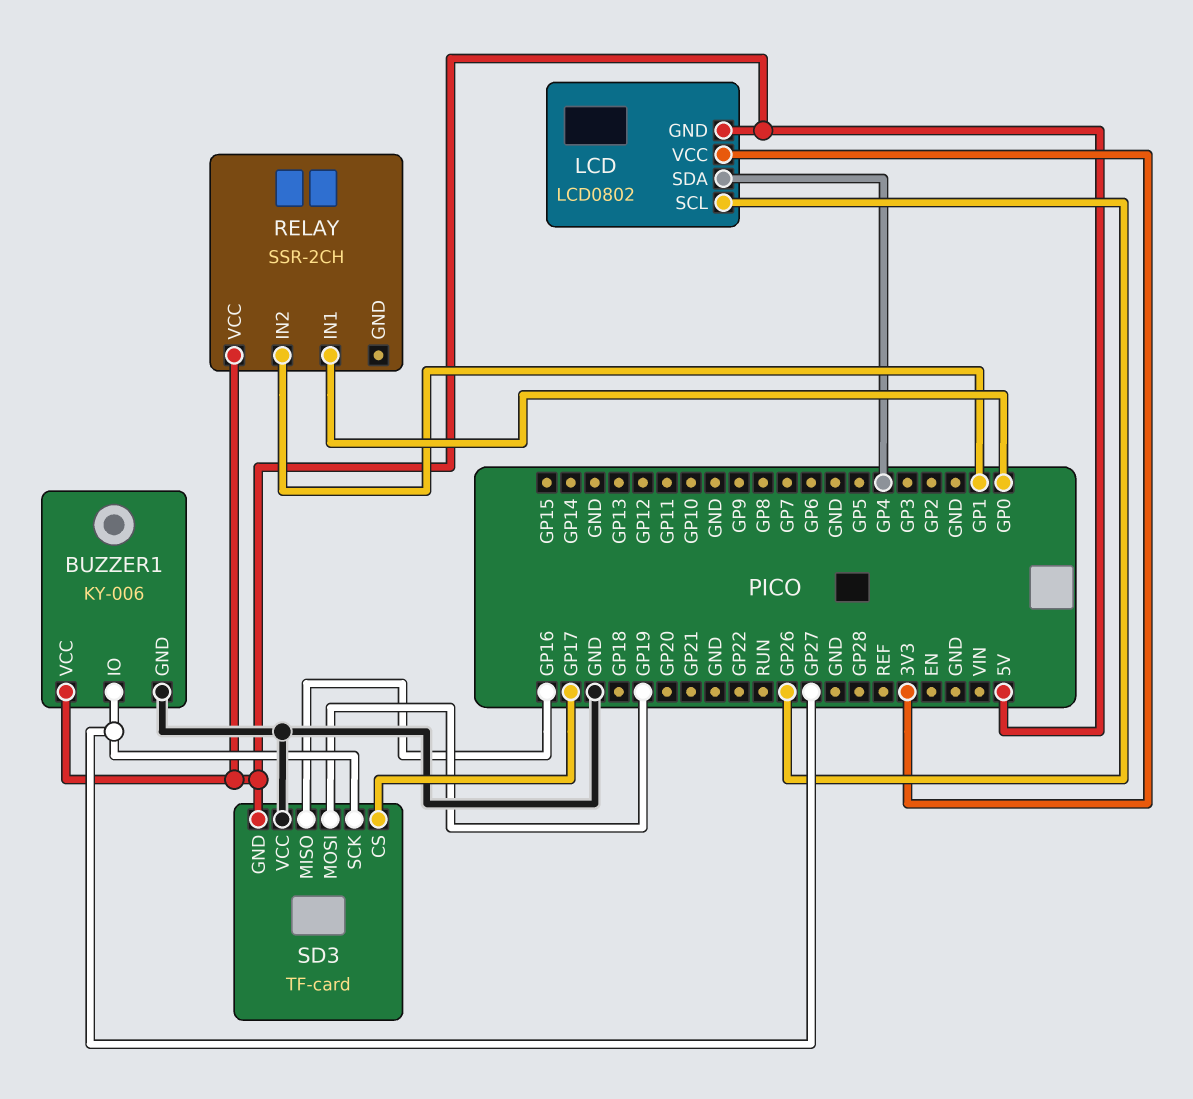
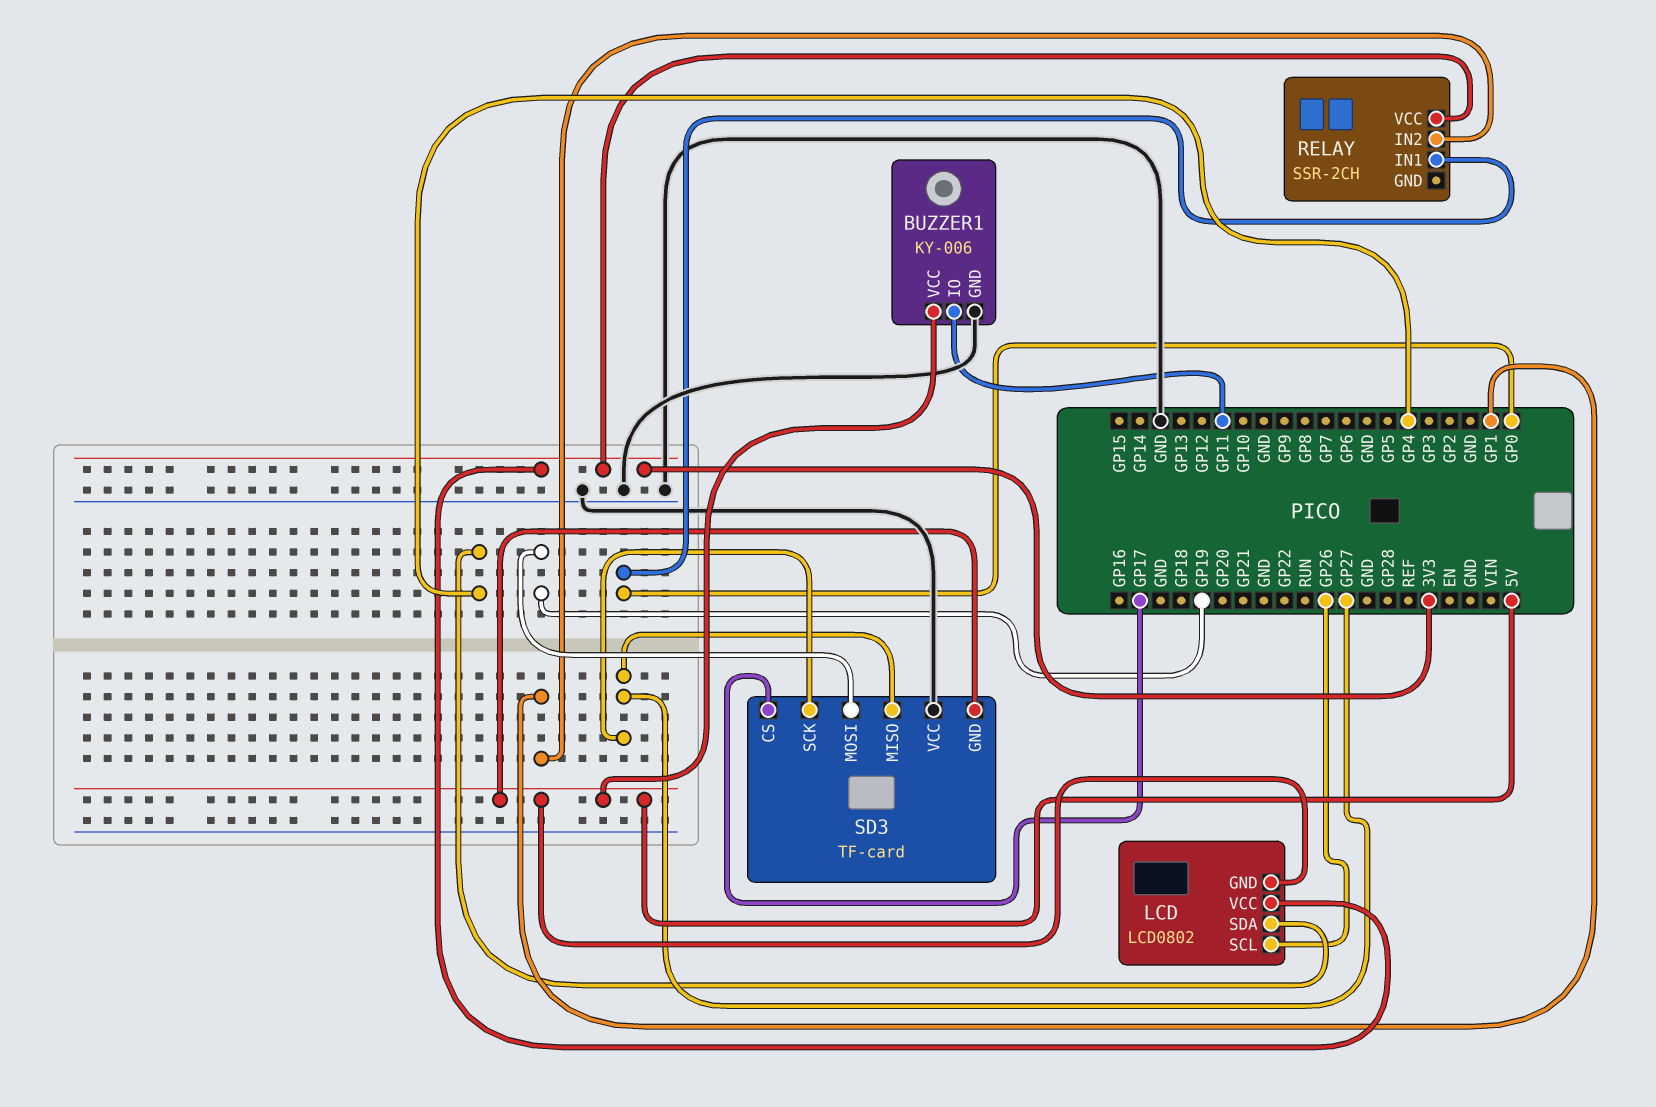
BUZZER1 pin IO: GP27 -> GP11
RELAY pin VCC: 5V -> 3V3
SD3 pin MISO: GP16 -> GP27

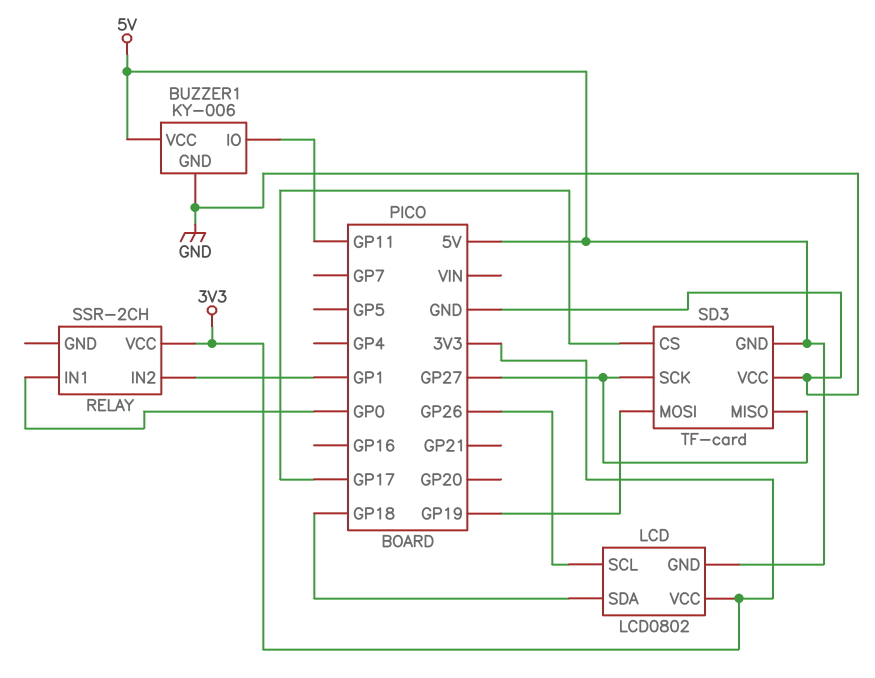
LCD pin SDA: GP4 -> GP18

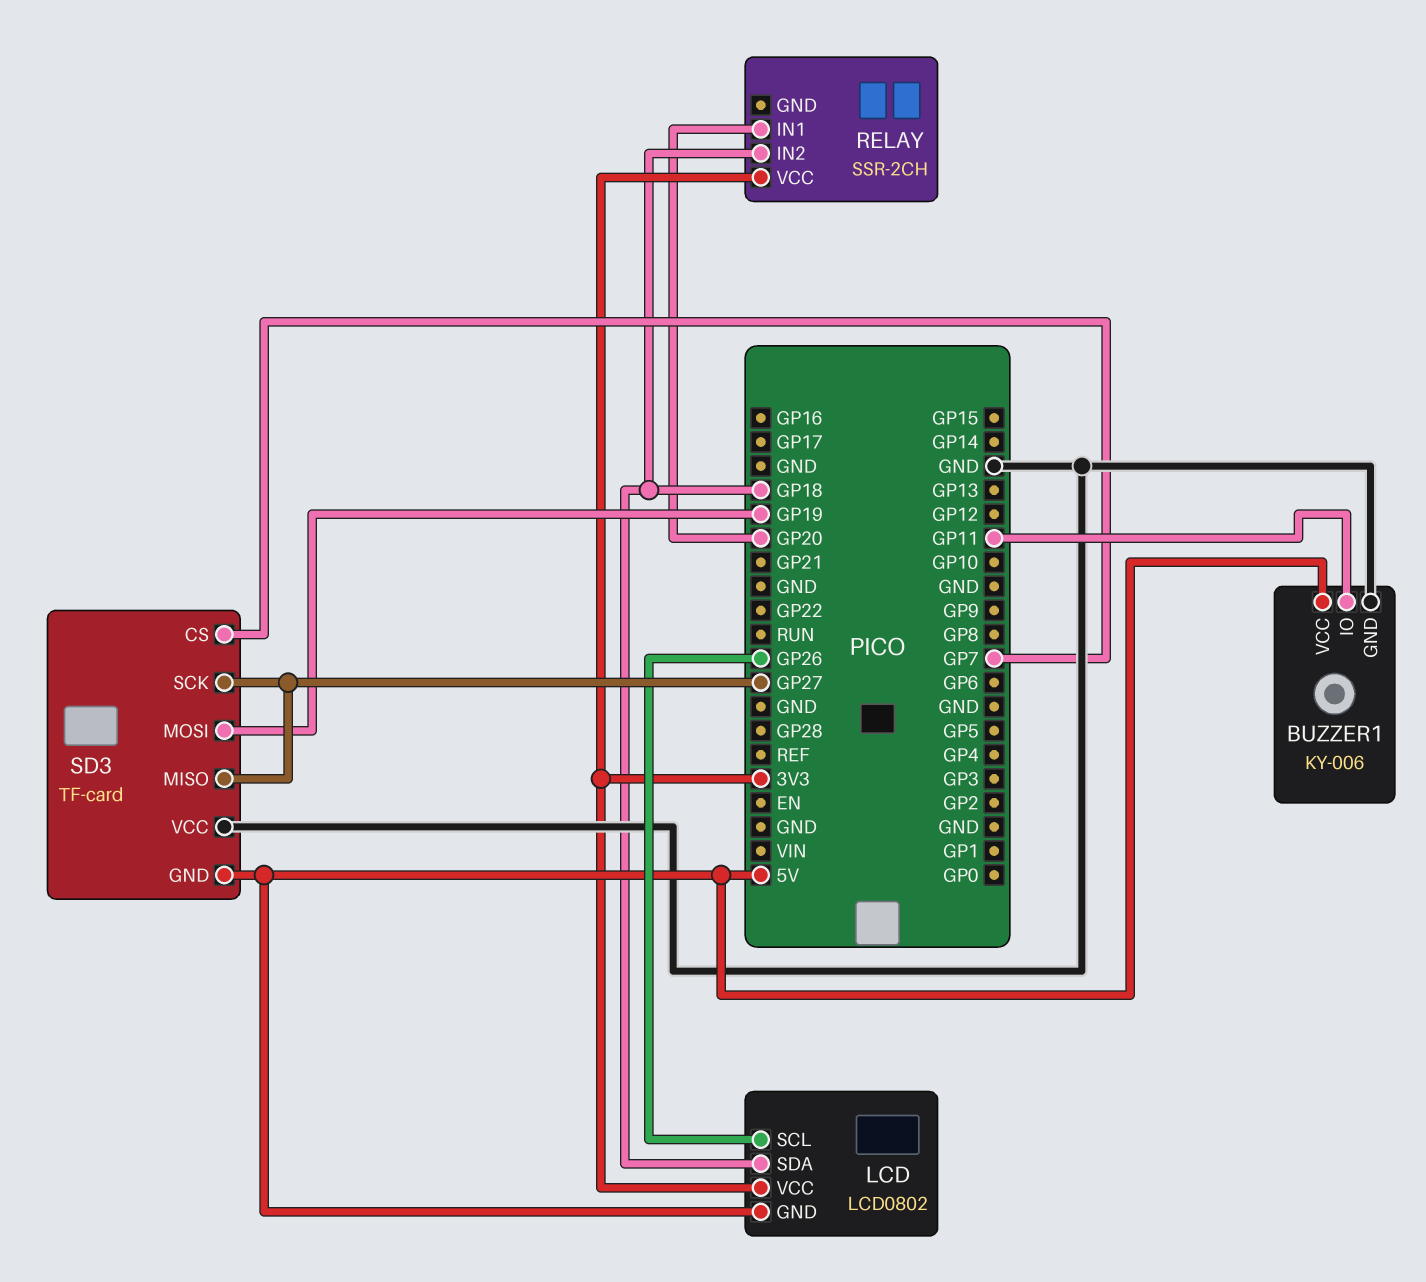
RELAY pin IN1: GP0 -> GP20
RELAY pin IN2: GP1 -> GP18
SD3 pin CS: GP17 -> GP7

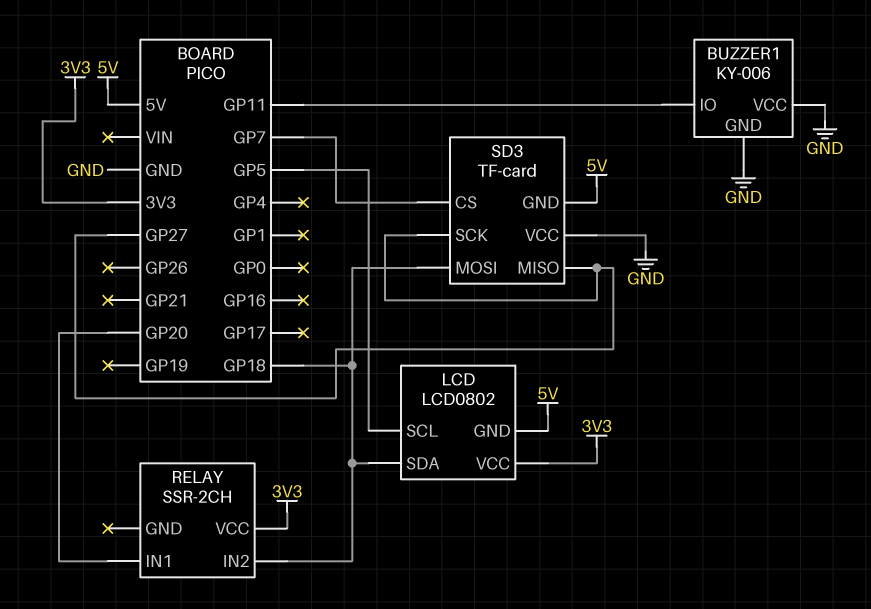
BUZZER1 pin VCC: 5V -> GND
LCD pin SCL: GP26 -> GP5
SD3 pin MOSI: GP19 -> GP18

